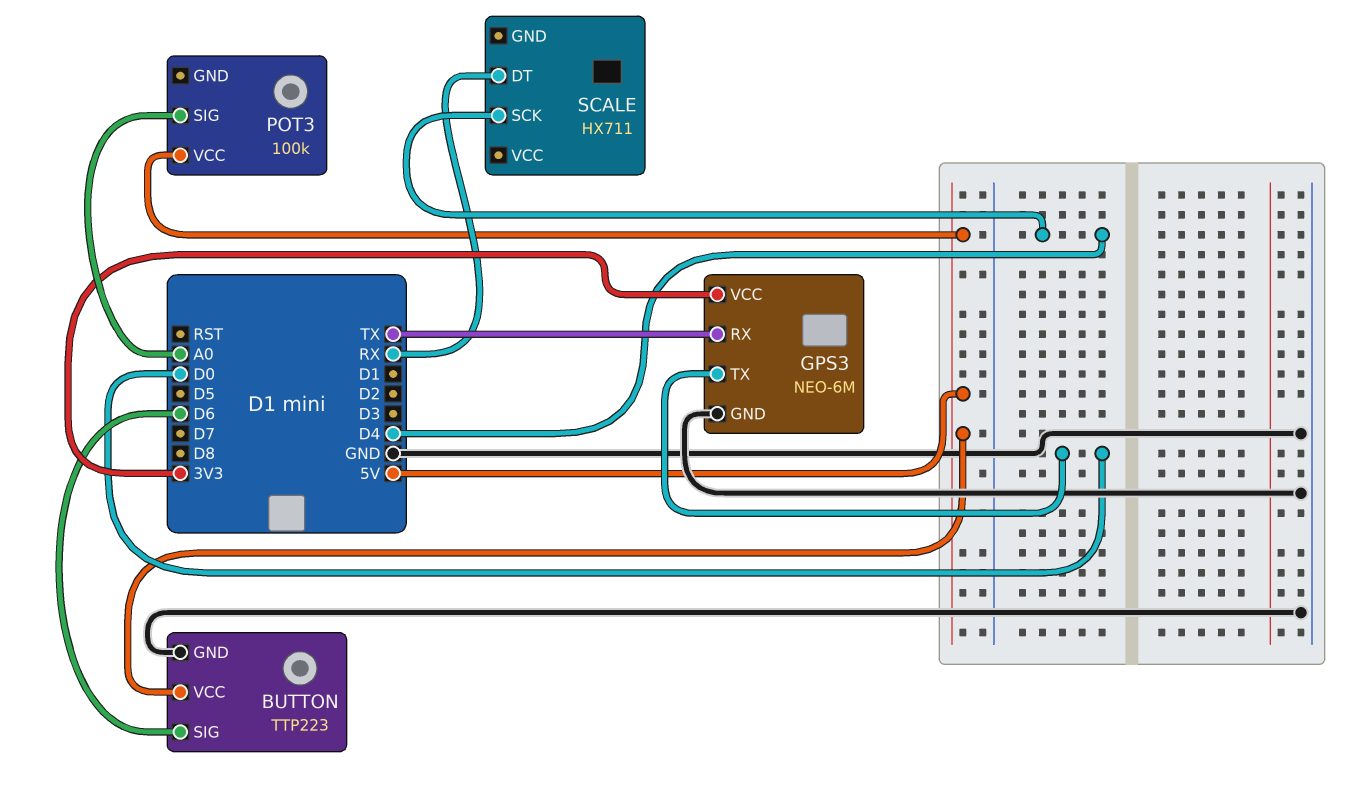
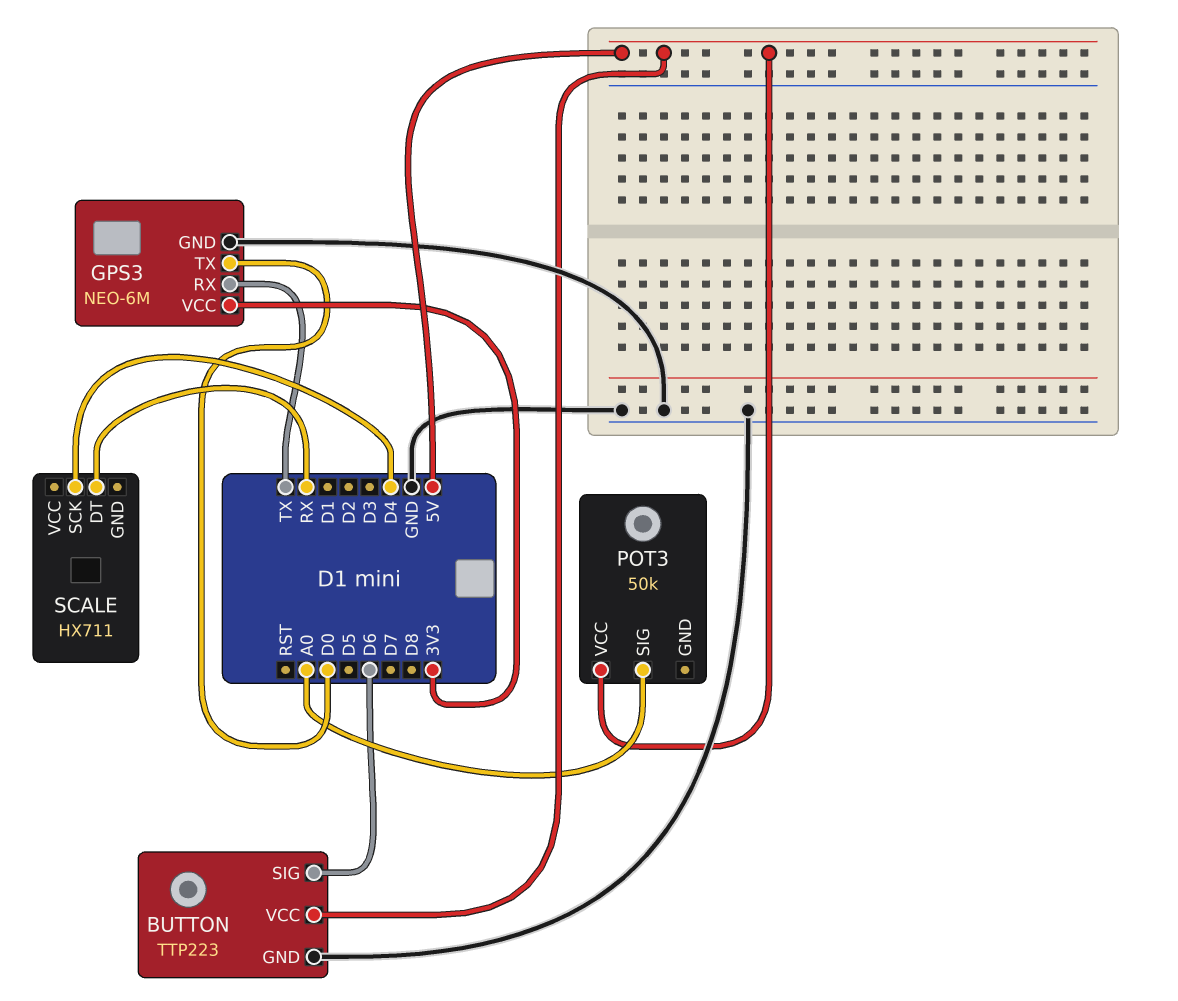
POT3: 100k -> 50k

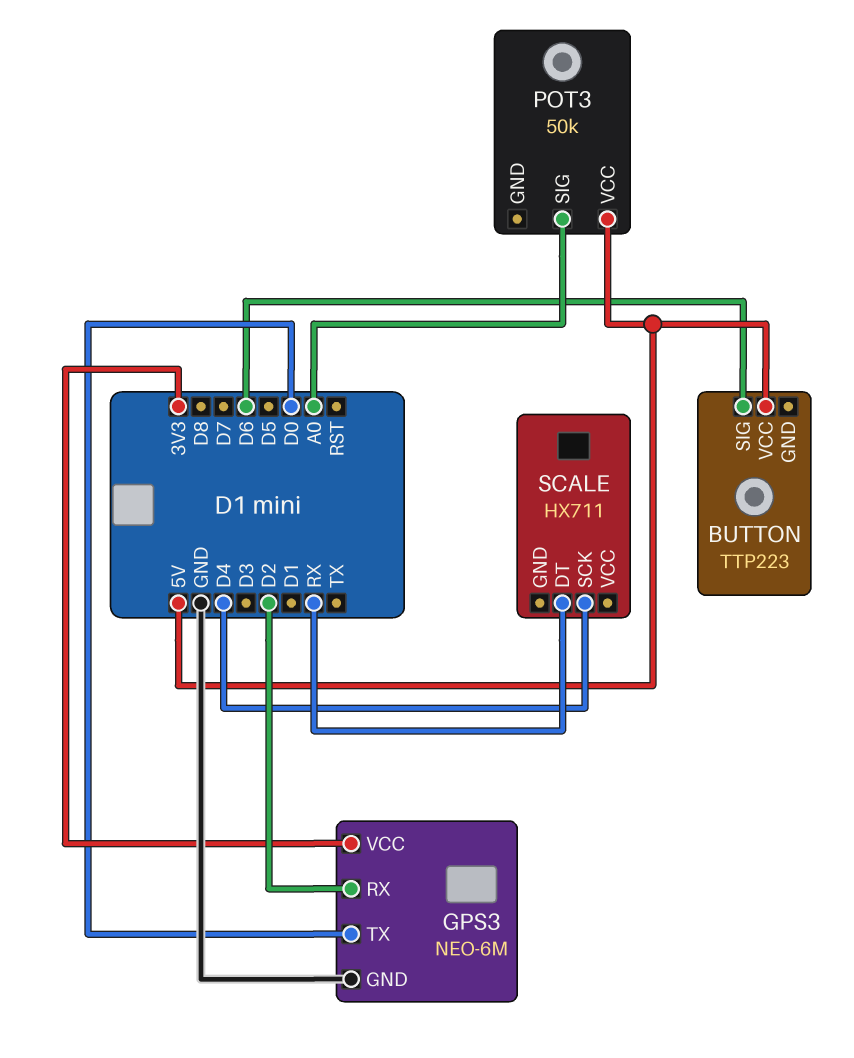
BUTTON pin GND: GND -> none
GPS3 pin RX: TX -> D2

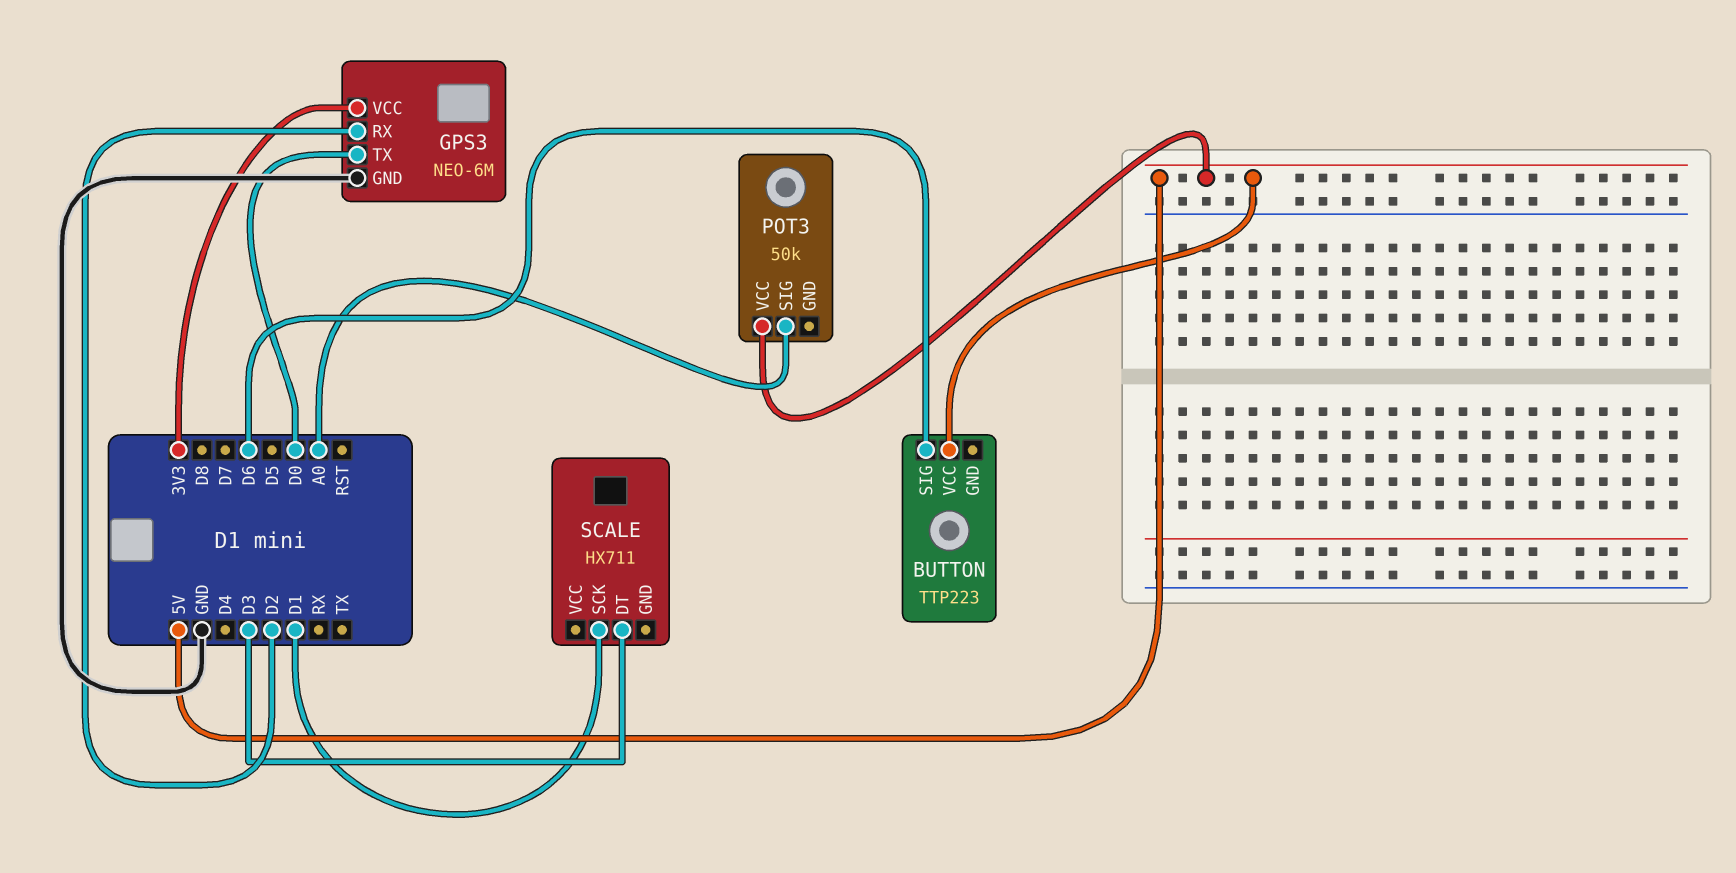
SCALE pin DT: RX -> D3
SCALE pin SCK: D4 -> D1

